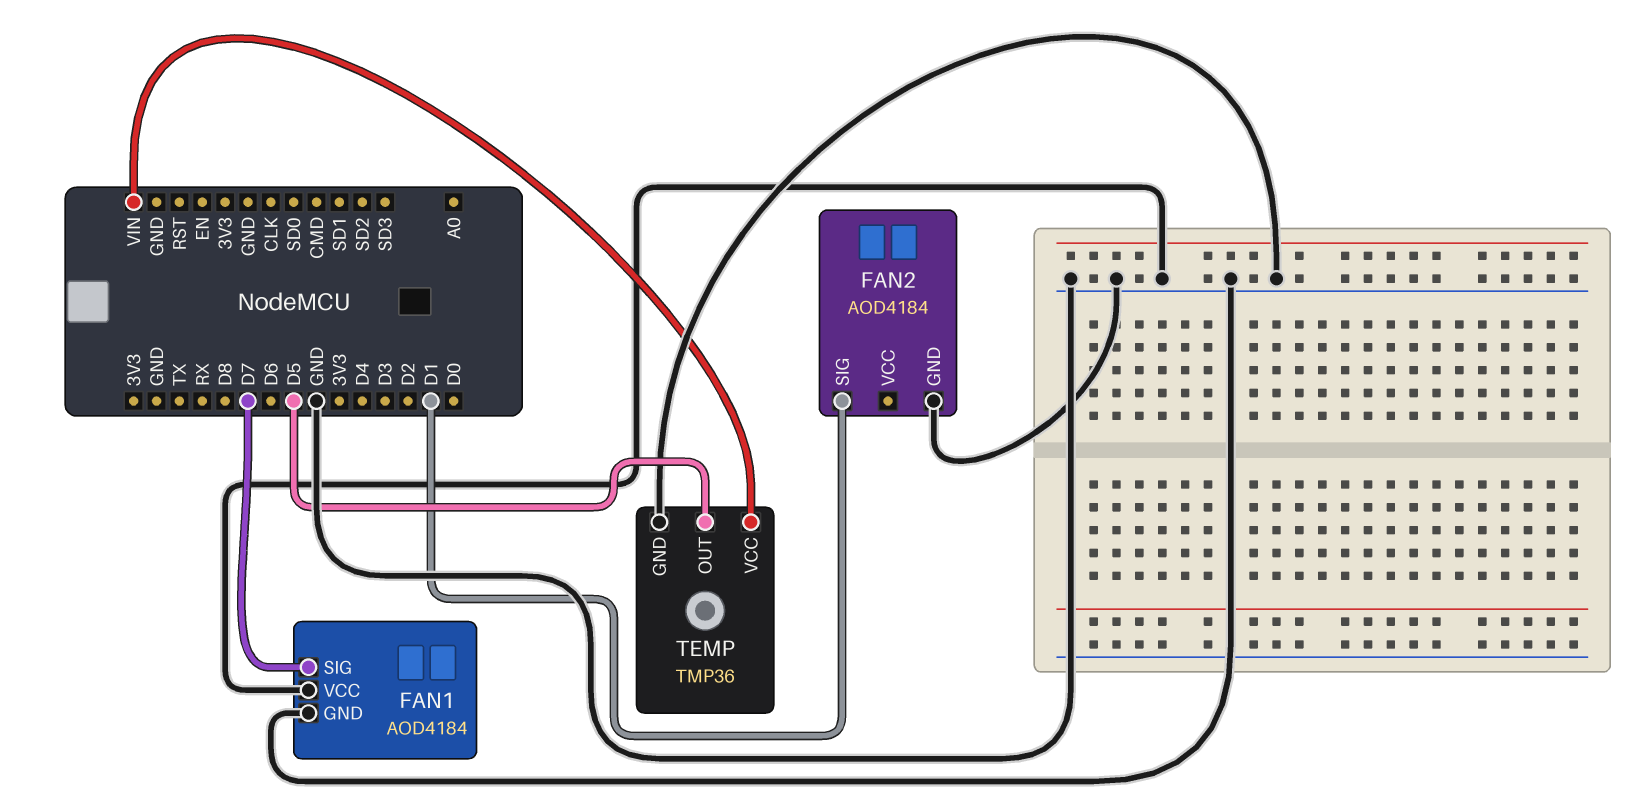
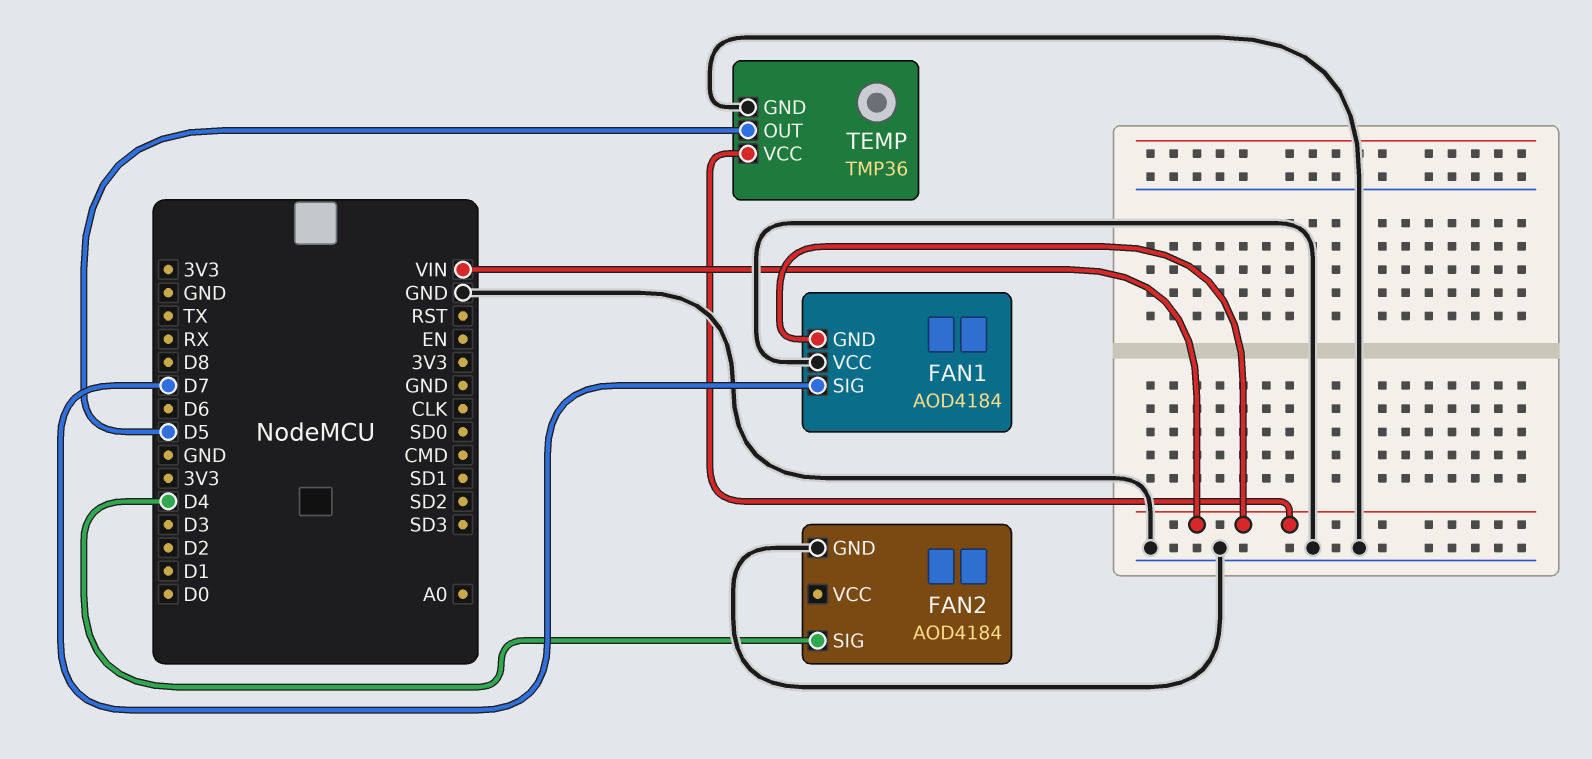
FAN1 pin GND: GND -> VIN
FAN2 pin SIG: D1 -> D4

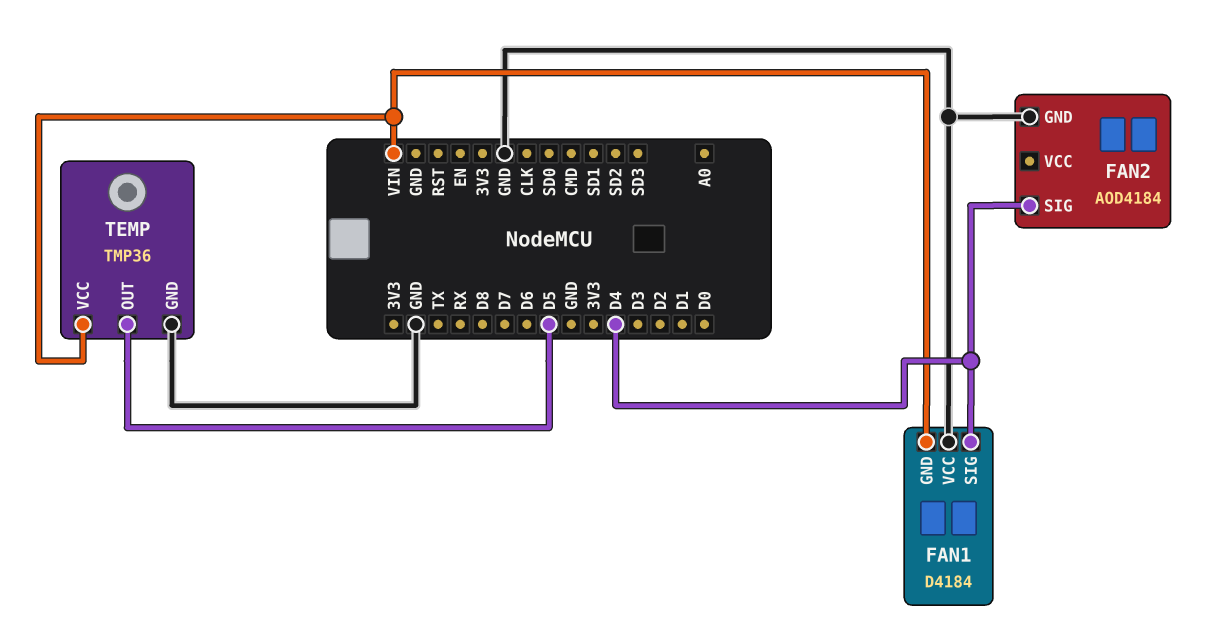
FAN1: AOD4184 -> D4184
FAN1 pin SIG: D7 -> D4

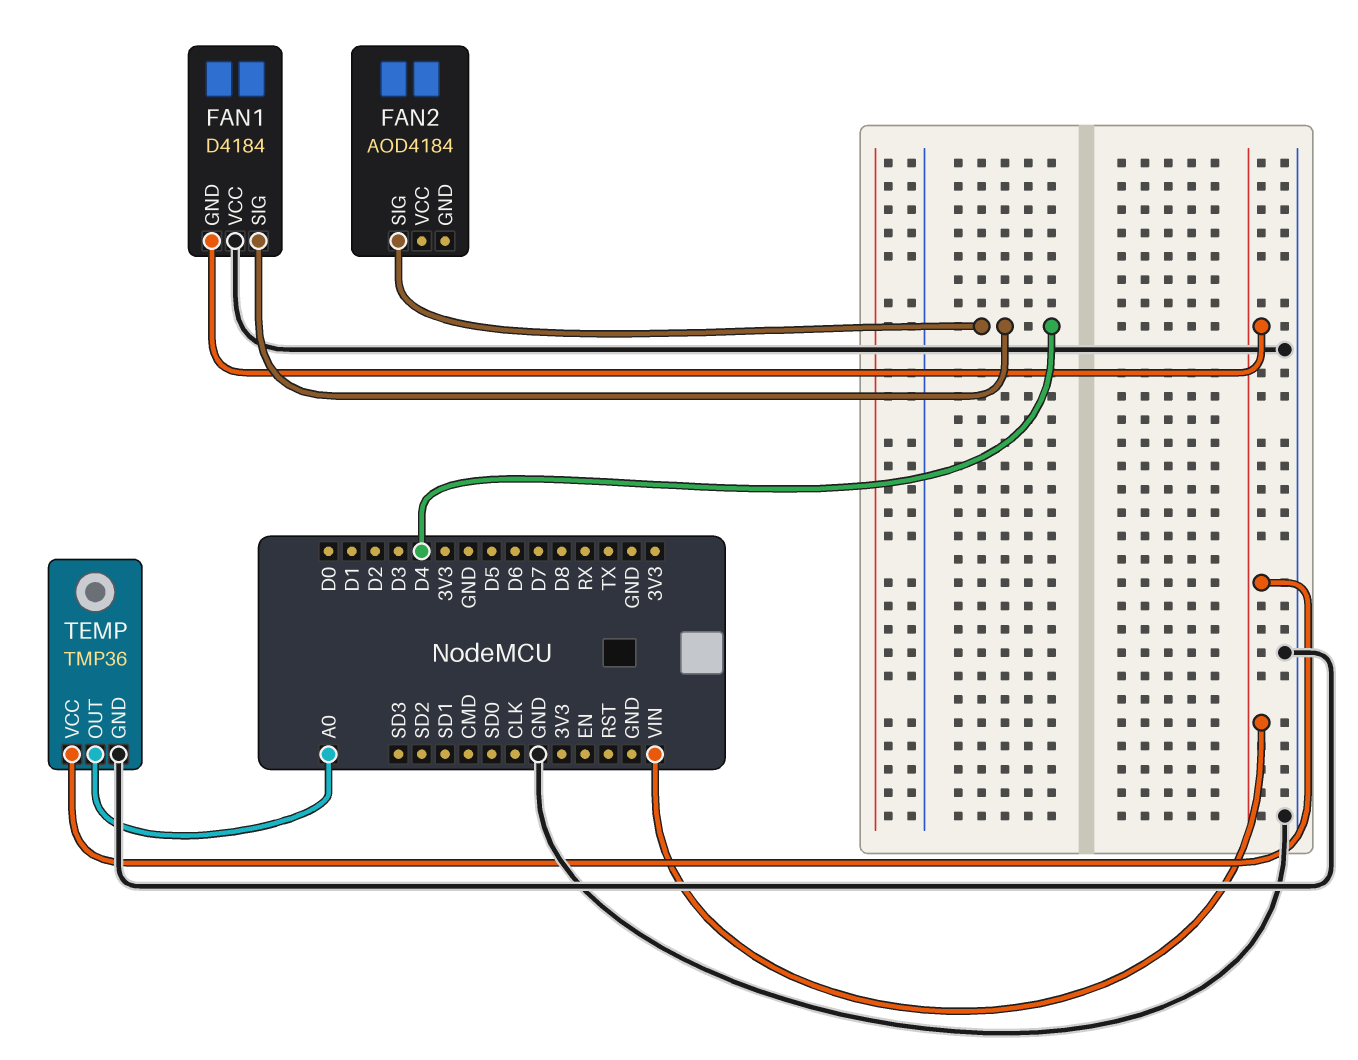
FAN2 pin GND: GND -> none
TEMP pin OUT: D5 -> A0

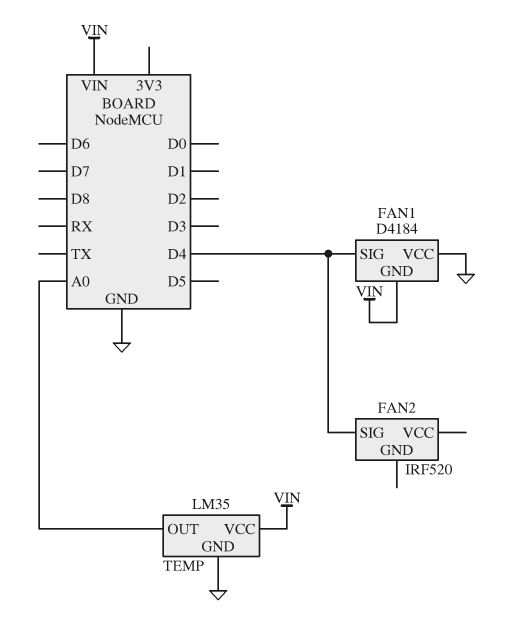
FAN2: AOD4184 -> IRF520
TEMP: TMP36 -> LM35

